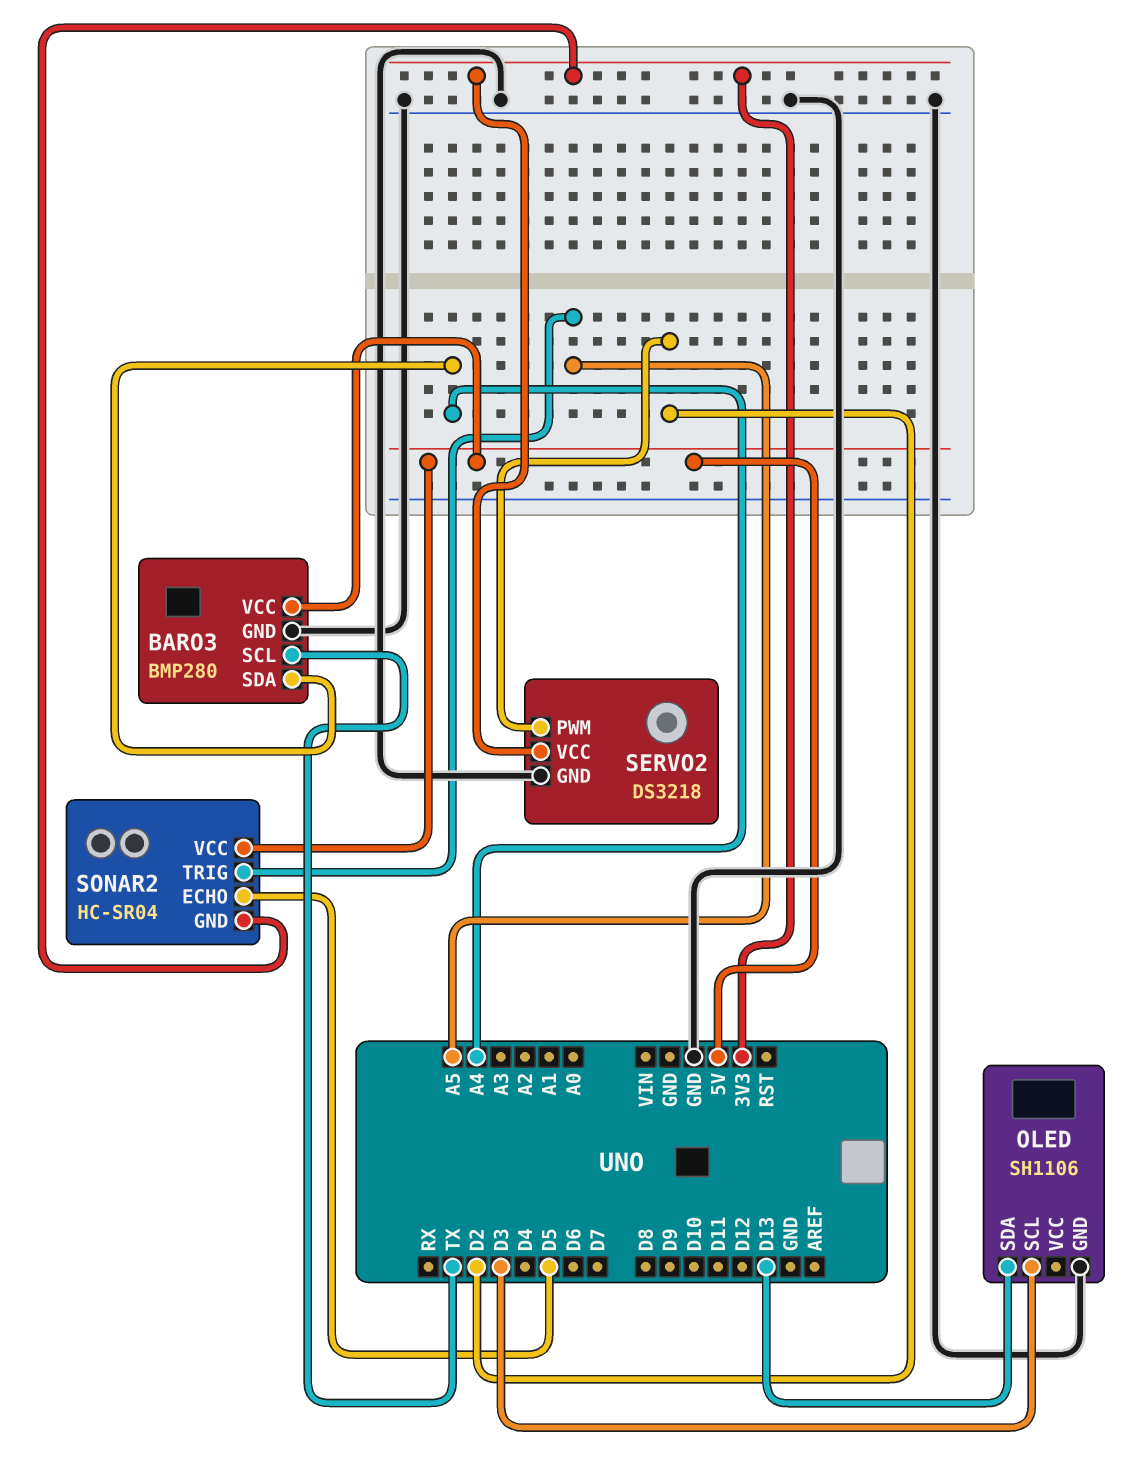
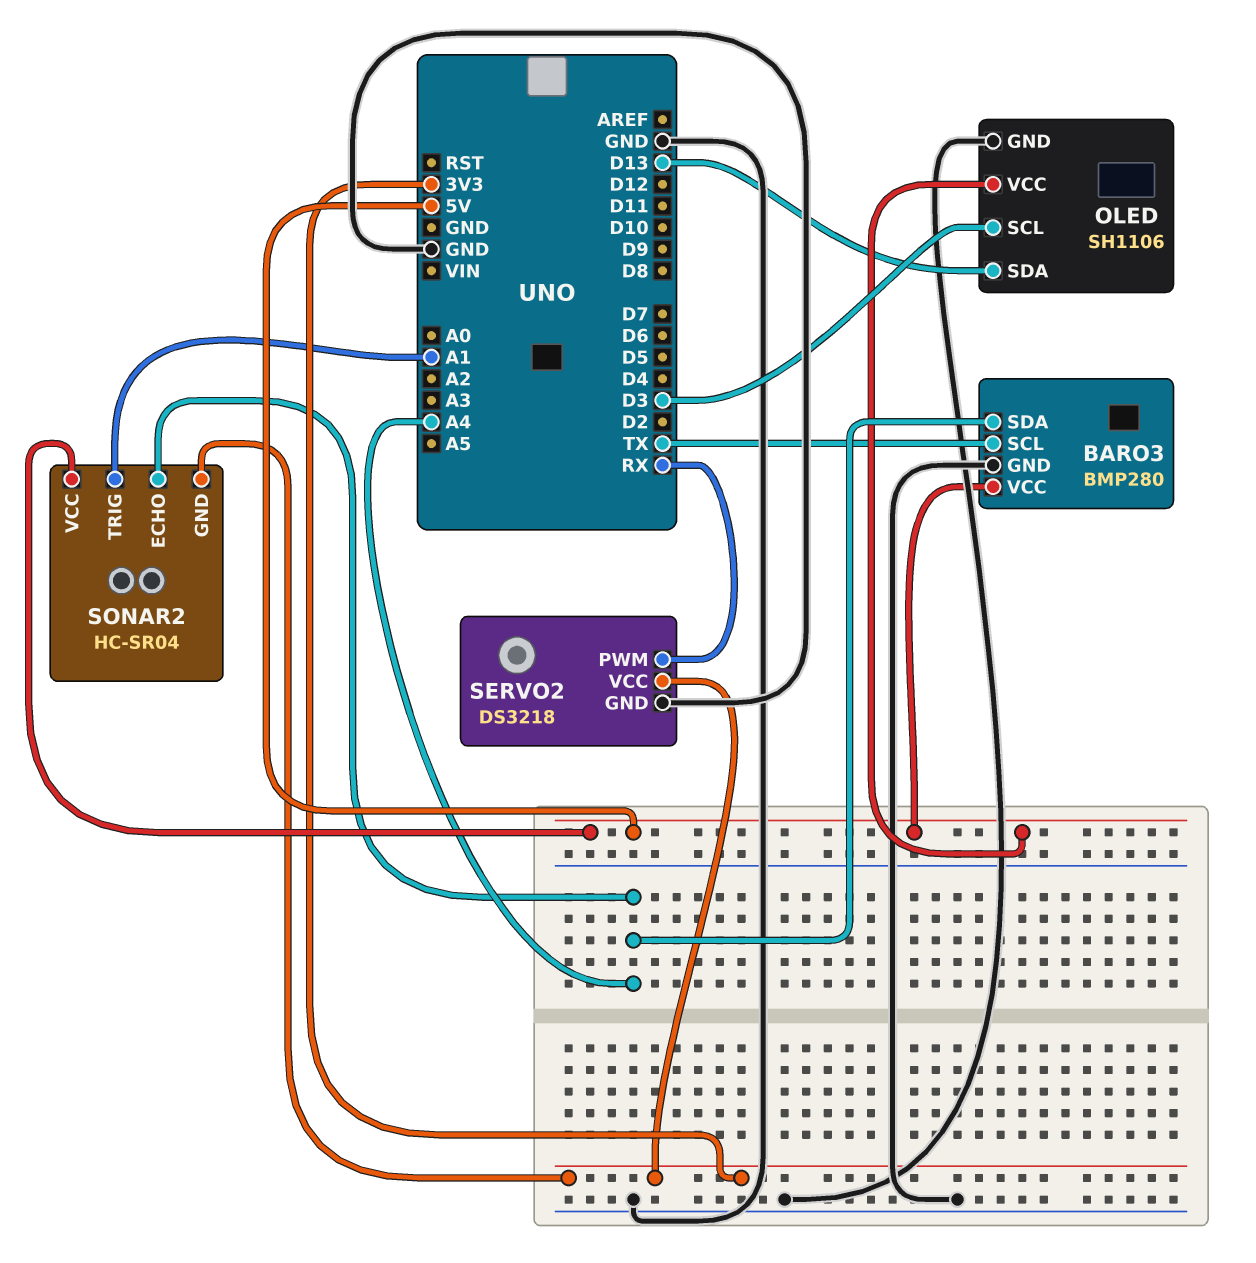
OLED pin VCC: none -> 5V
SERVO2 pin PWM: D2 -> RX
SONAR2 pin ECHO: D5 -> A4
SONAR2 pin TRIG: A5 -> A1

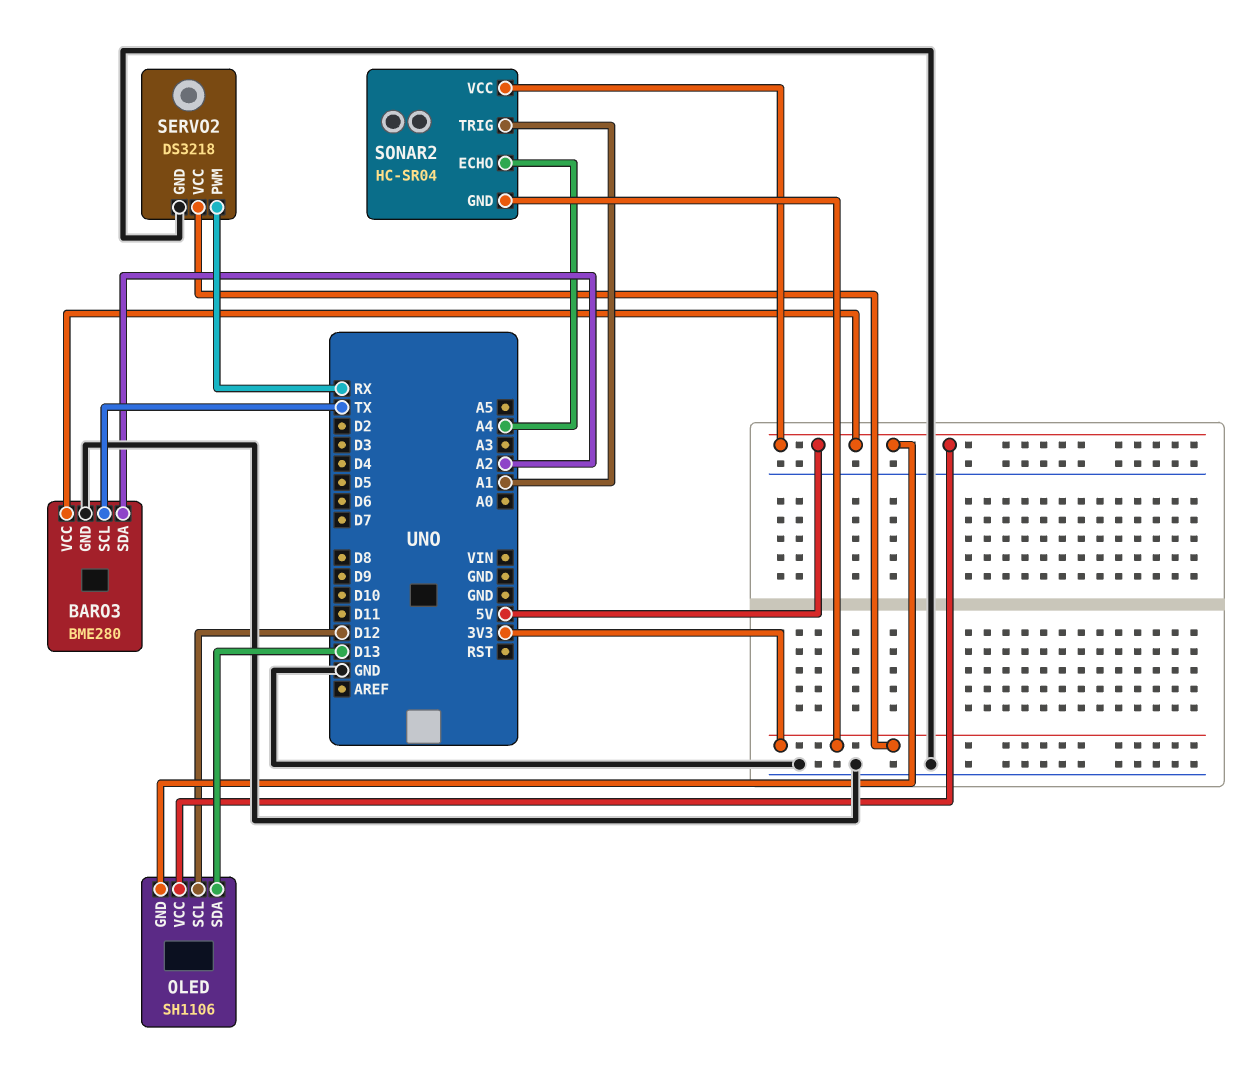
BARO3: BMP280 -> BME280
BARO3 pin SDA: A4 -> A2
OLED pin GND: GND -> 5V
OLED pin SCL: D3 -> D12

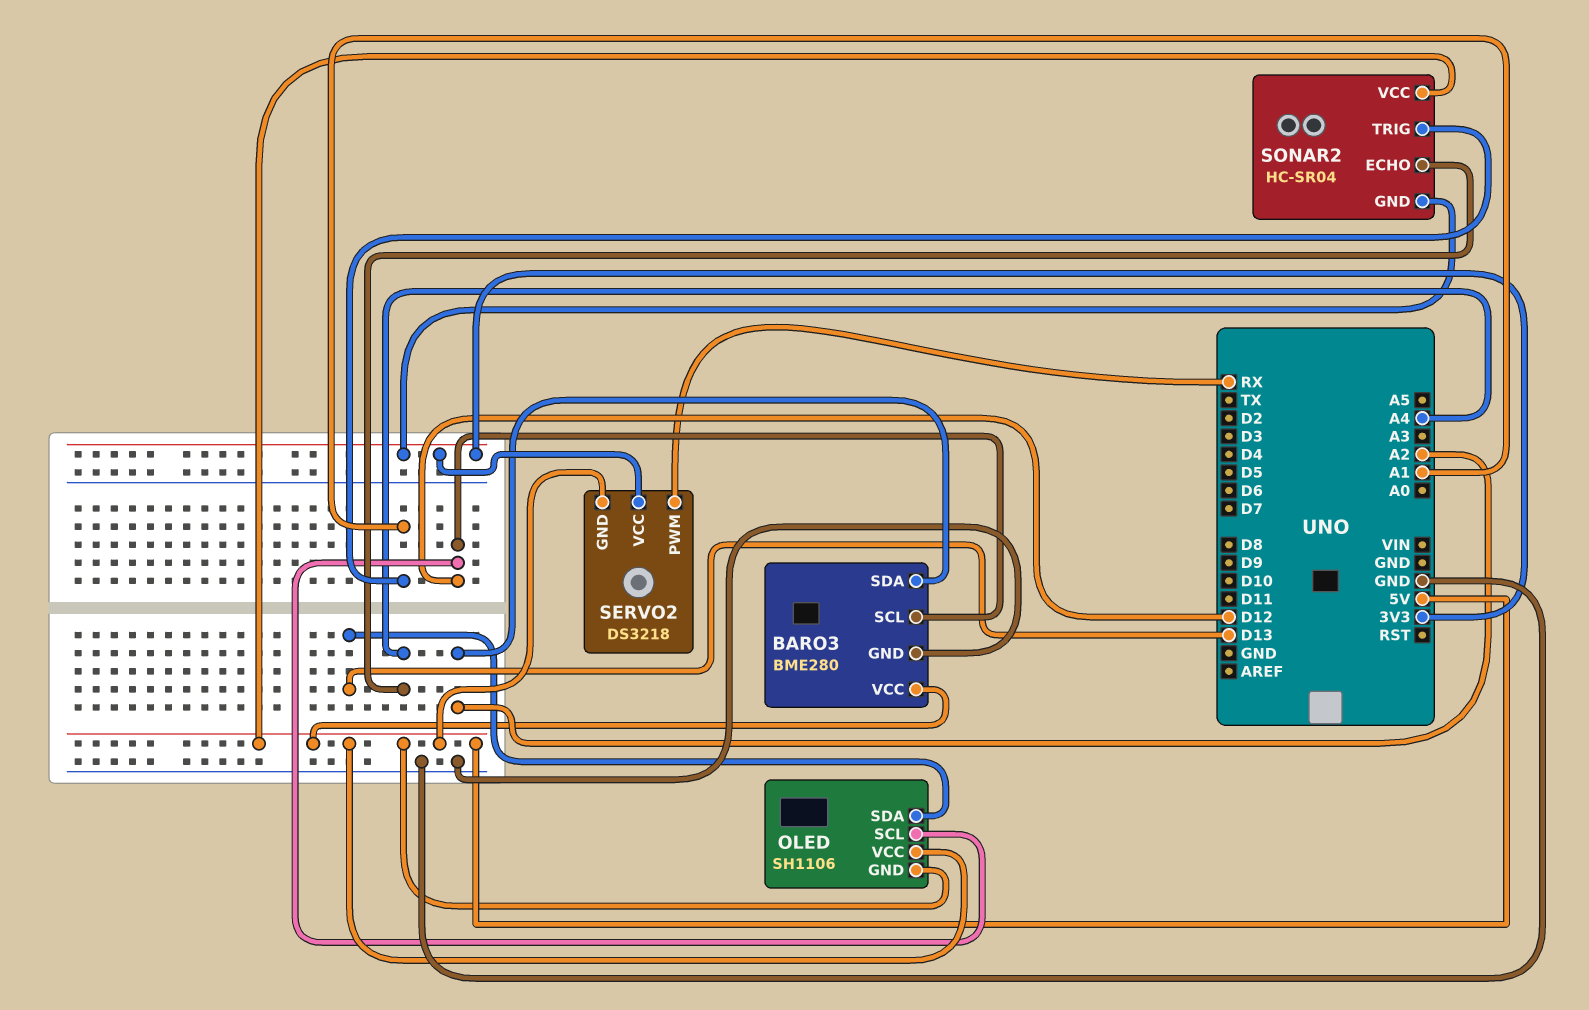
BARO3 pin SCL: TX -> D12
SERVO2 pin GND: GND -> 5V

